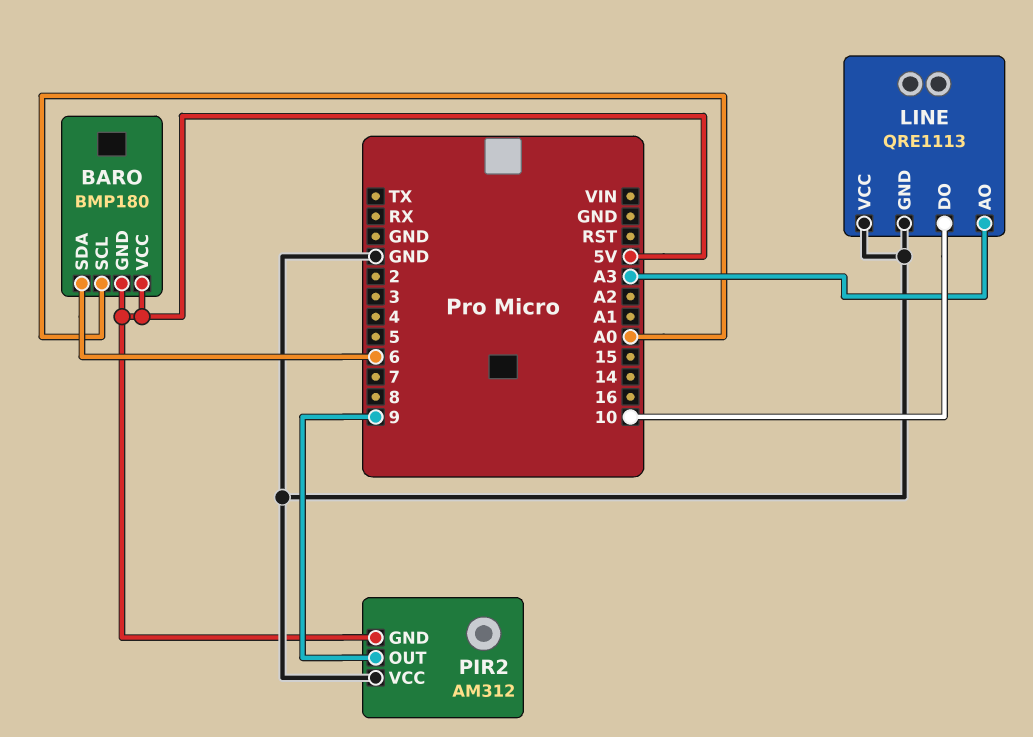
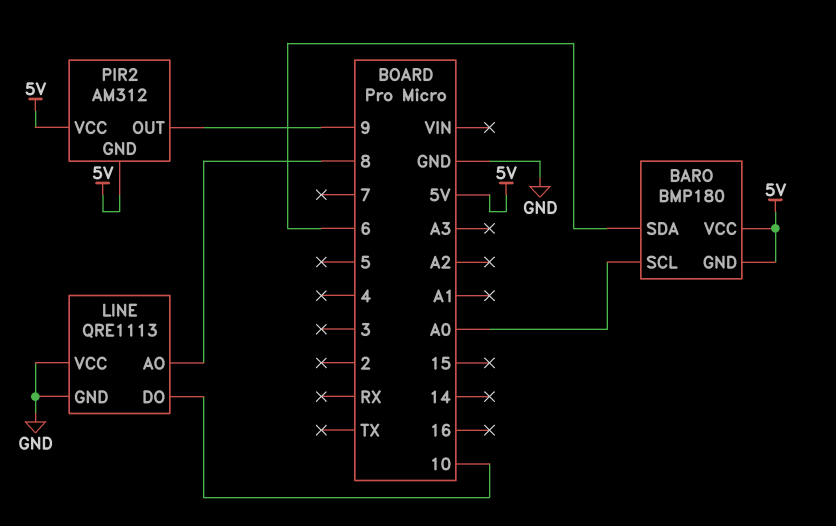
LINE pin AO: A3 -> 8
PIR2 pin VCC: GND -> 5V

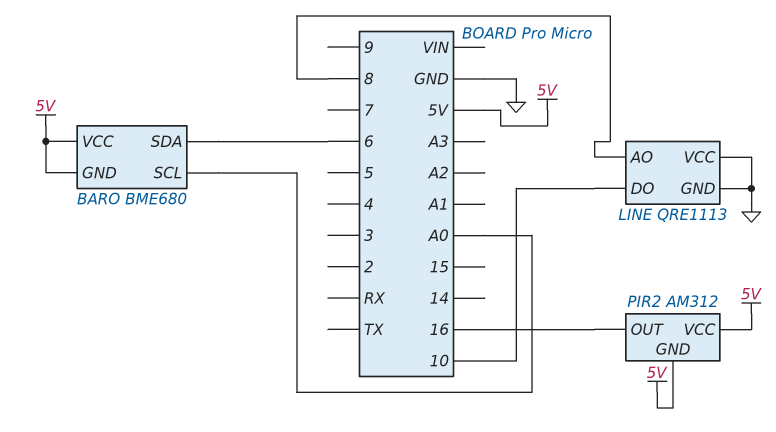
BARO: BMP180 -> BME680
PIR2 pin OUT: 9 -> 16

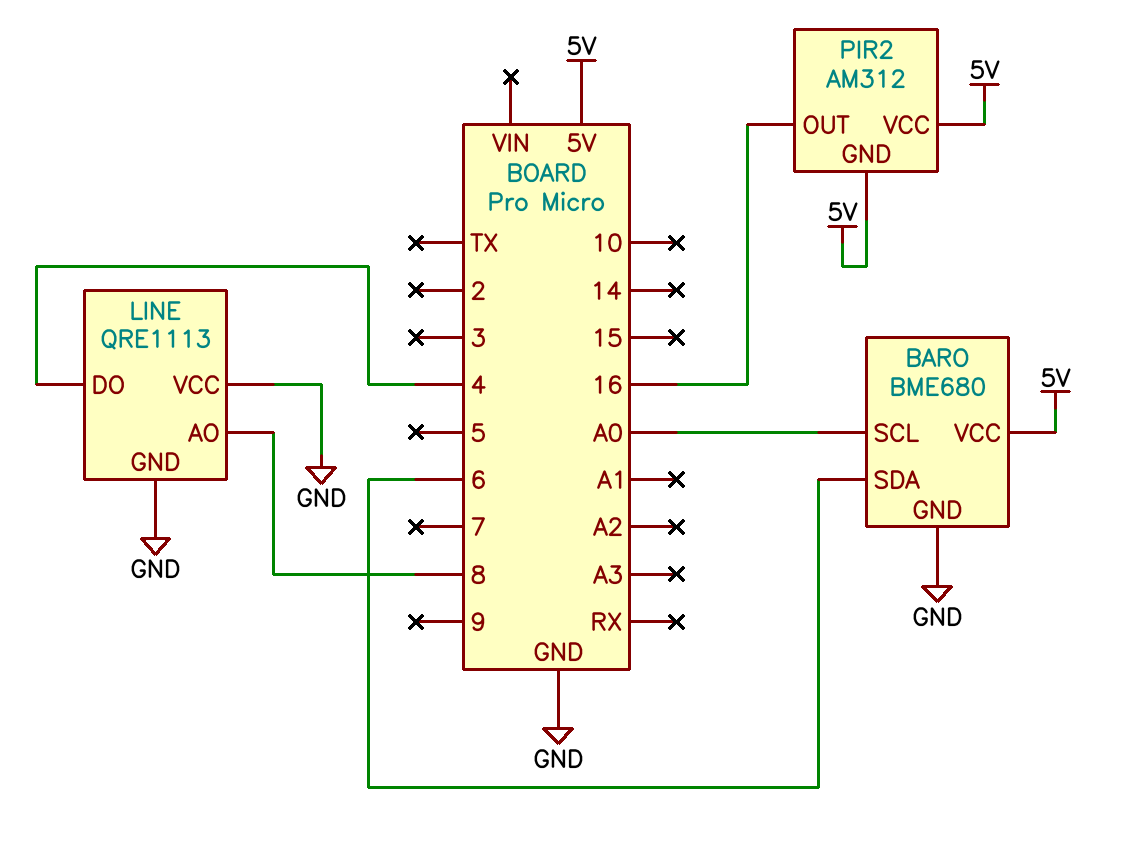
BARO pin GND: 5V -> GND
LINE pin DO: 10 -> 4

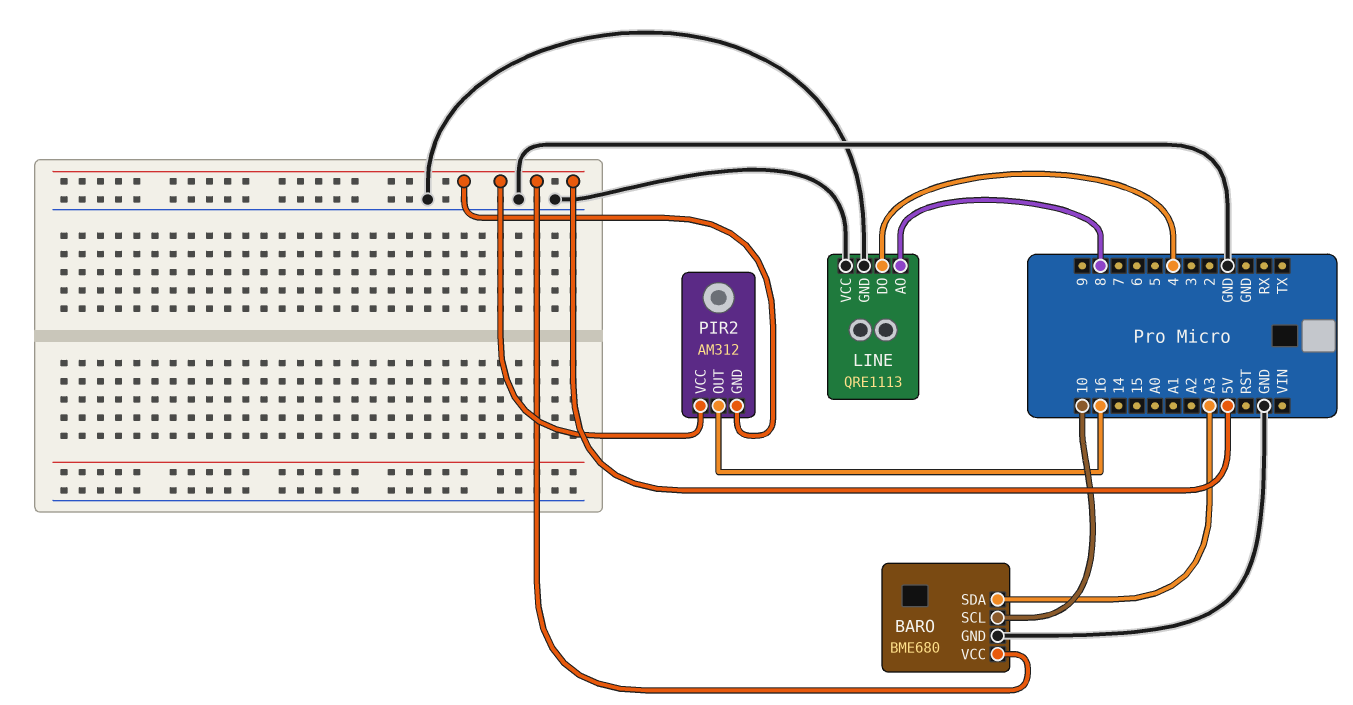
BARO pin SCL: A0 -> 10
BARO pin SDA: 6 -> A3

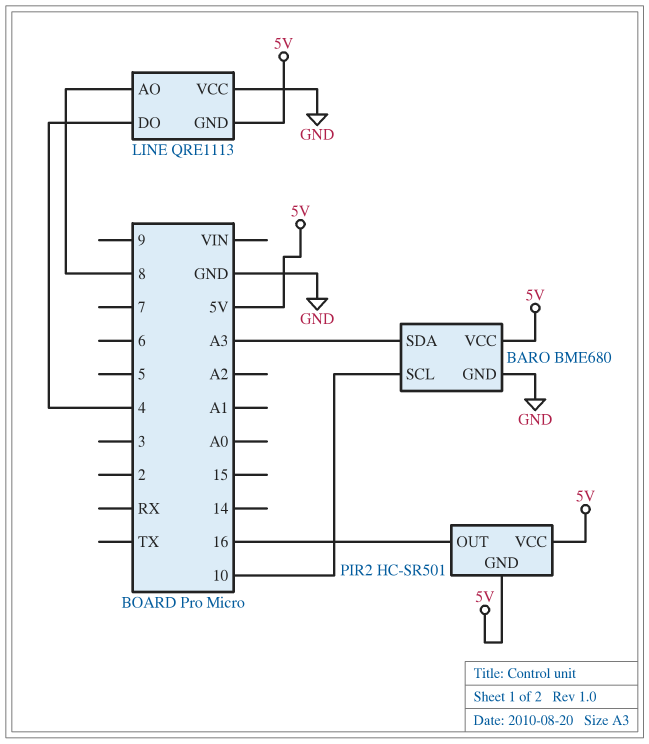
LINE pin GND: GND -> 5V
PIR2: AM312 -> HC-SR501

